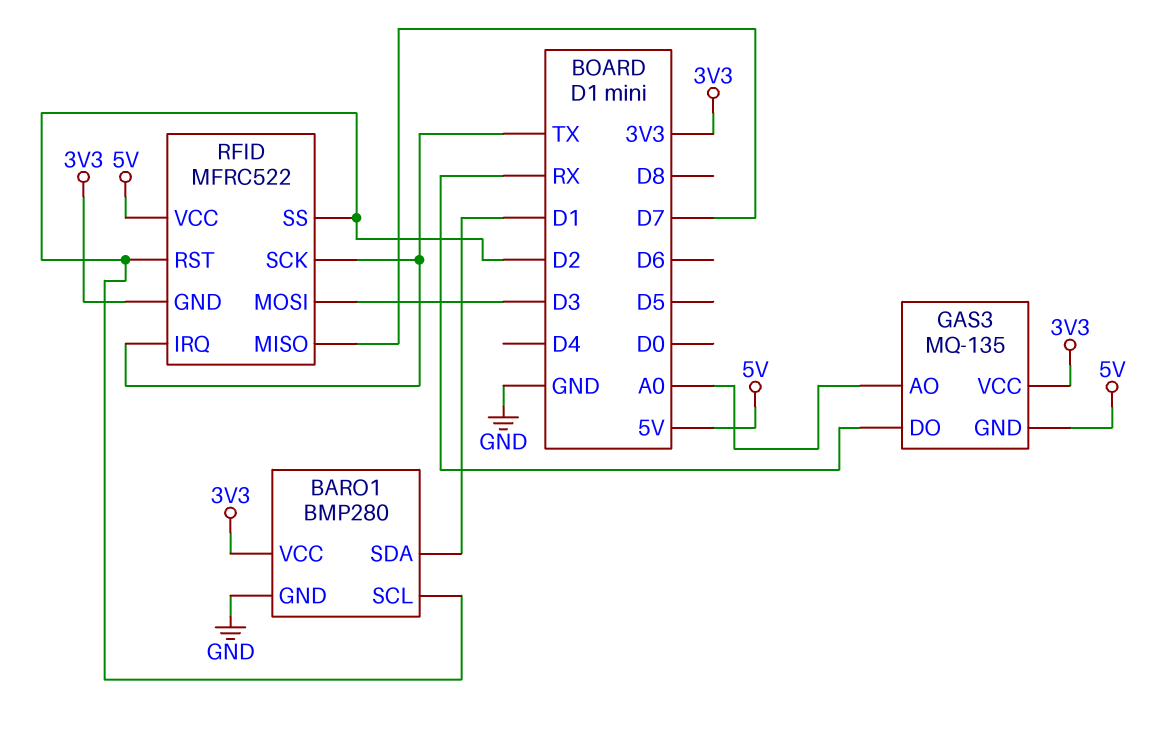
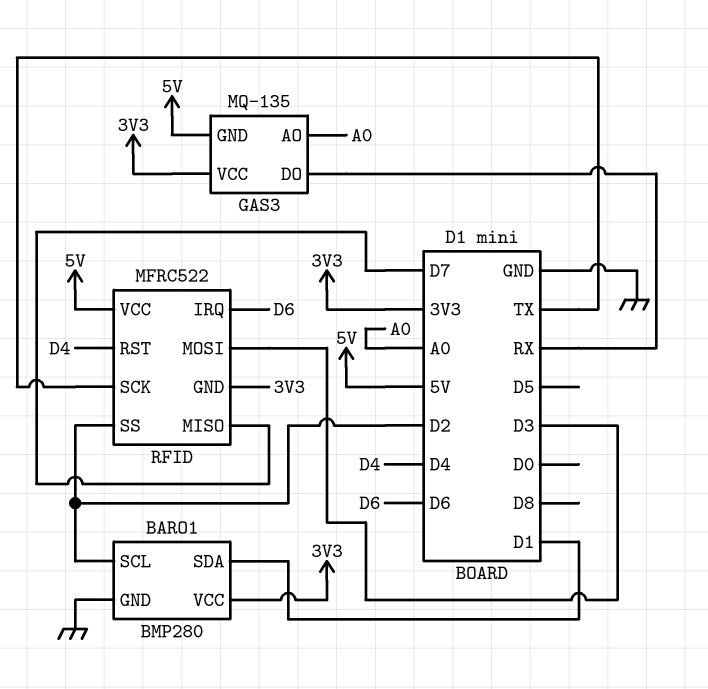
RFID pin IRQ: TX -> D6
RFID pin RST: D2 -> D4

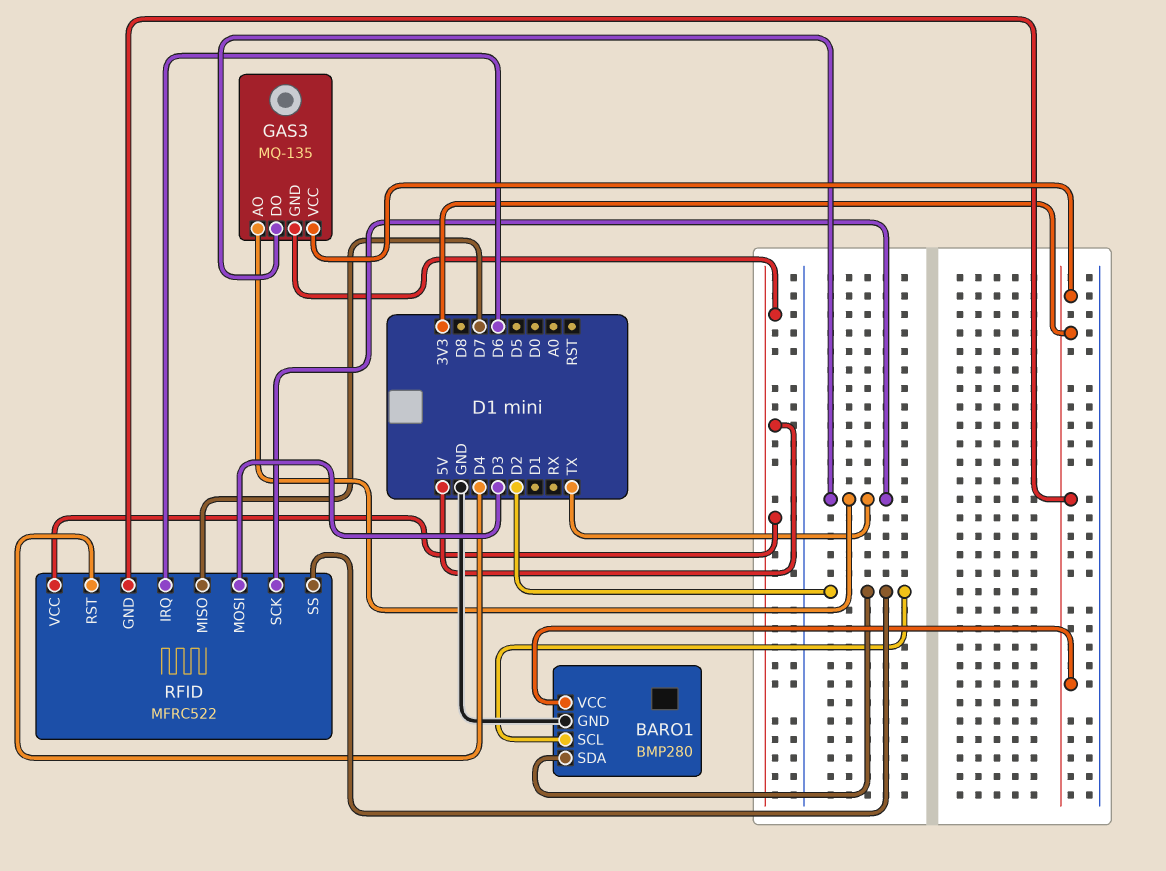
BARO1 pin SDA: D1 -> D2
GAS3 pin AO: A0 -> TX
GAS3 pin DO: RX -> TX

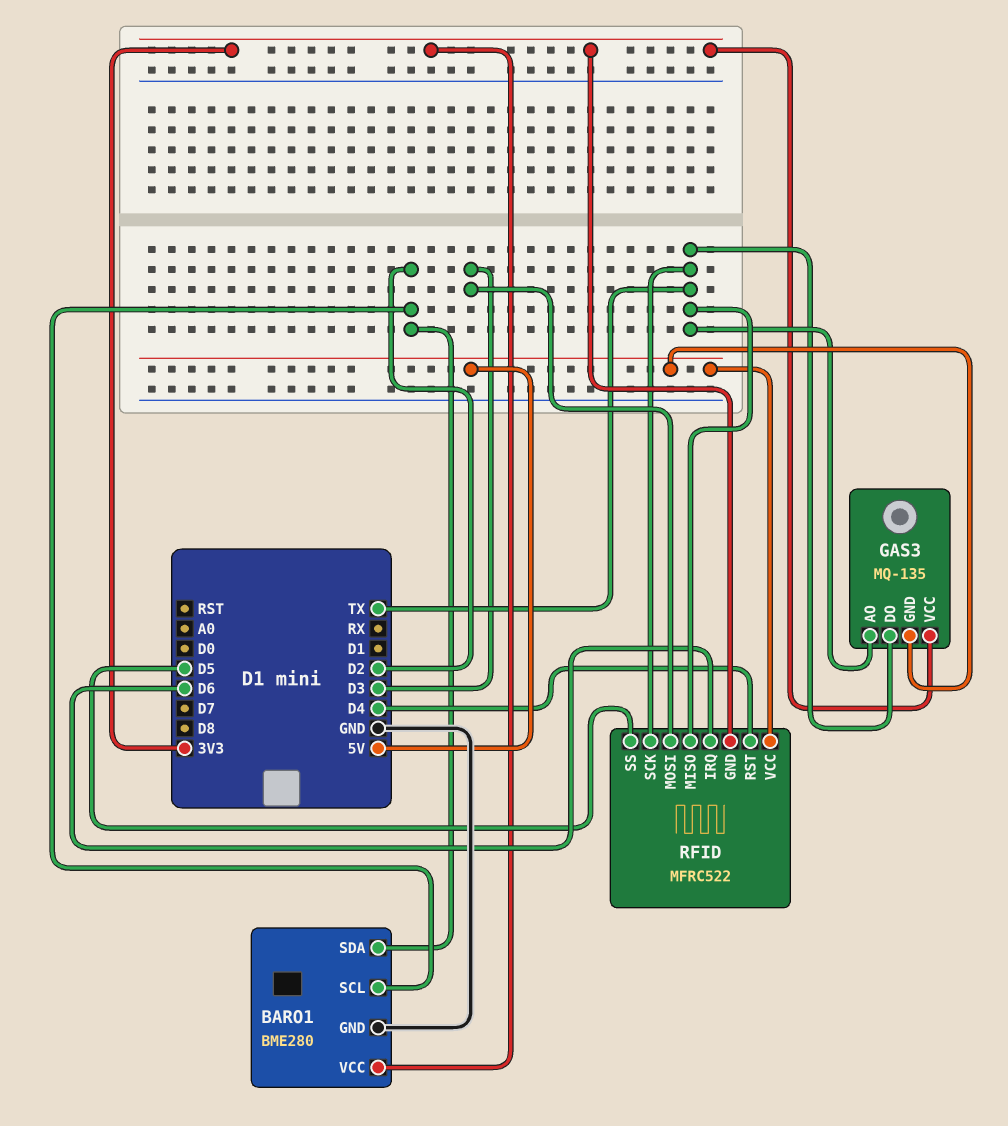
BARO1: BMP280 -> BME280
RFID pin MISO: D7 -> TX
RFID pin SS: D2 -> D5

